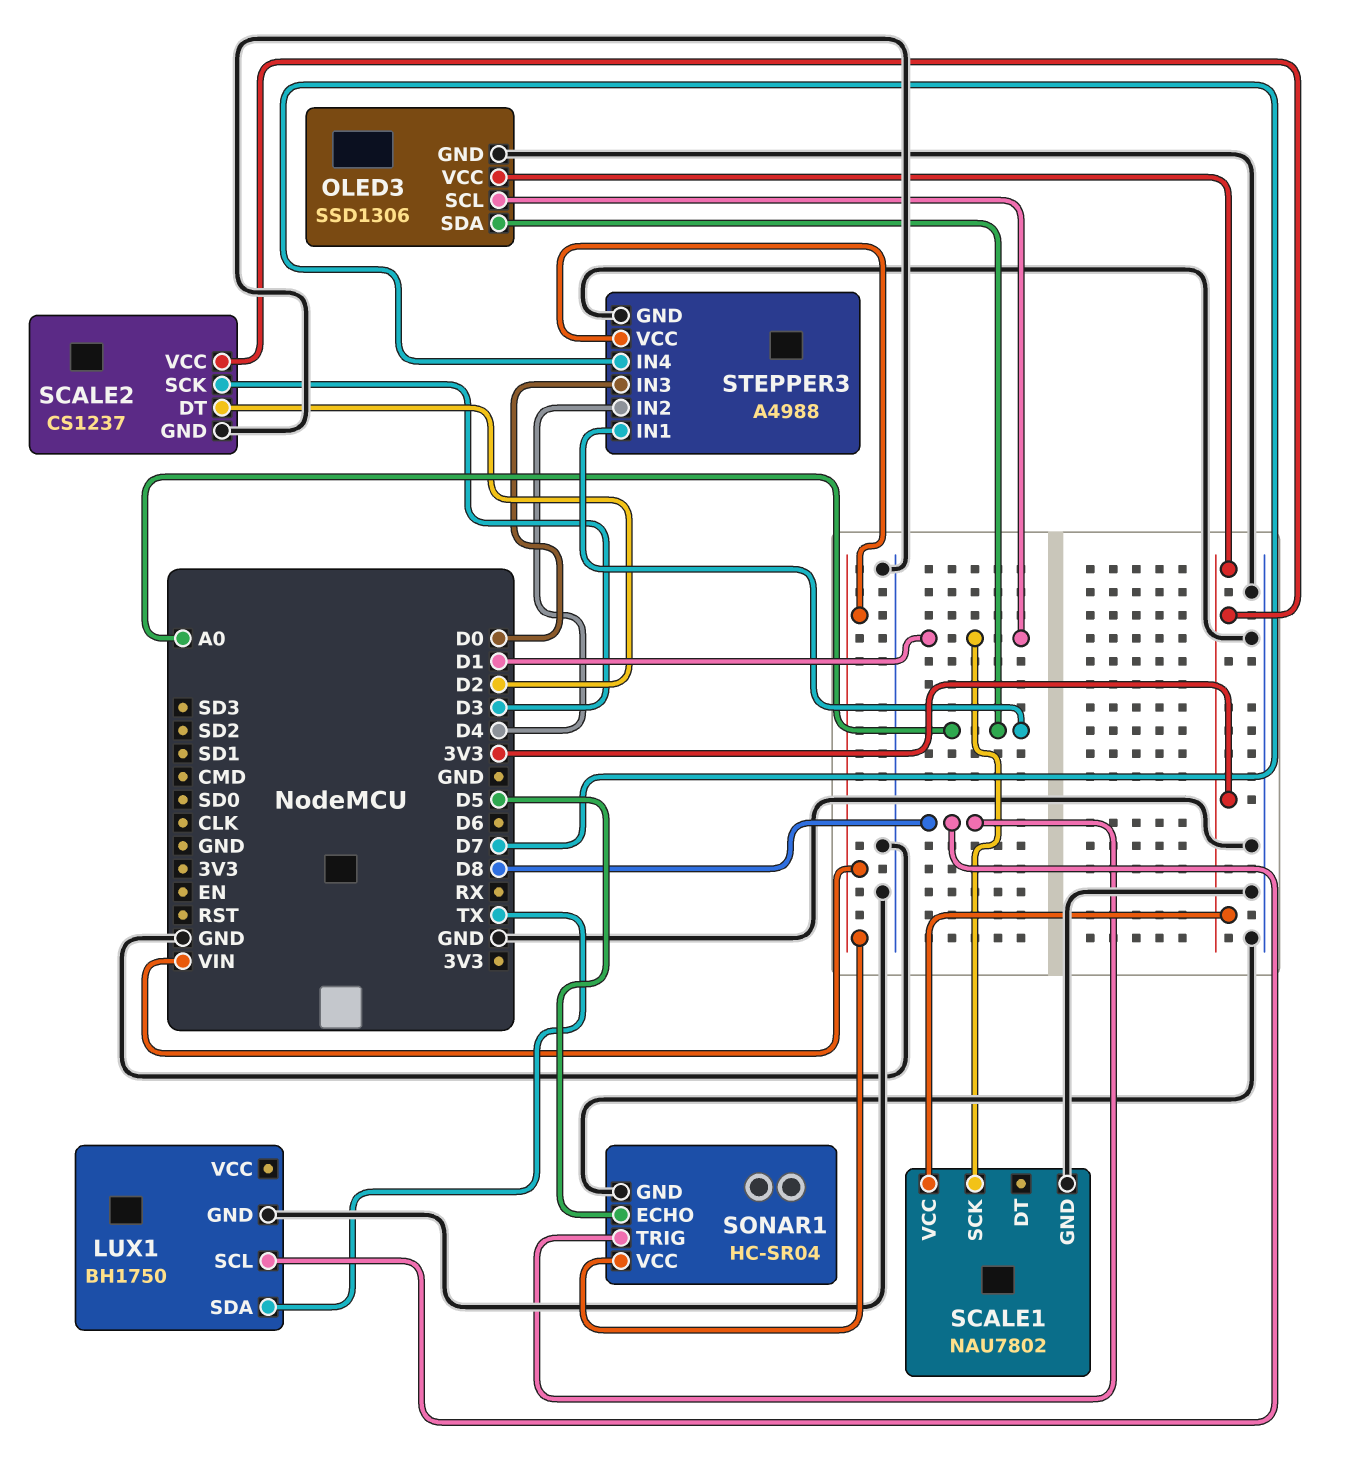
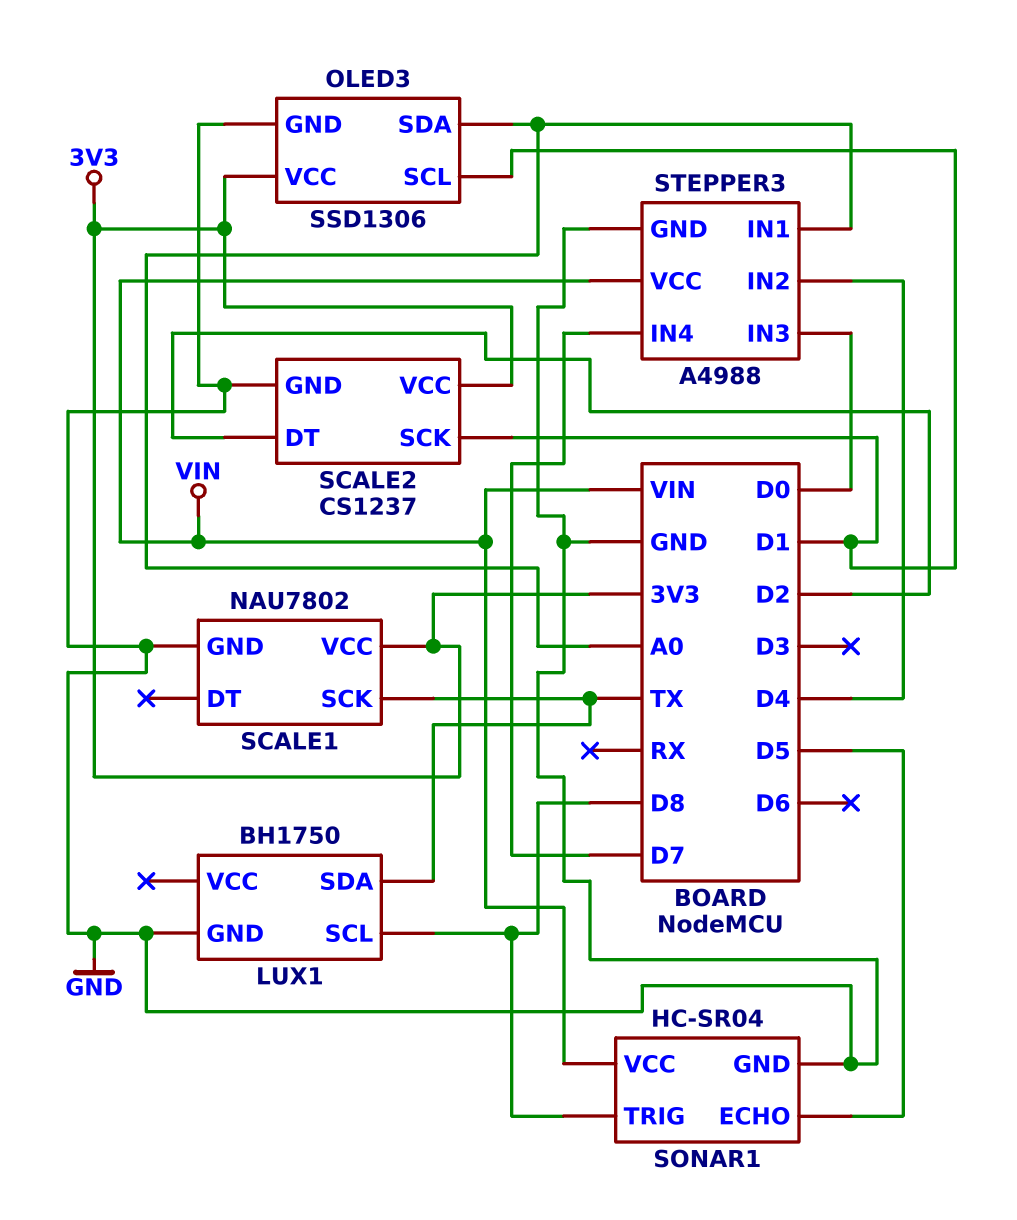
SCALE1 pin SCK: D1 -> TX
SCALE2 pin SCK: D3 -> D1

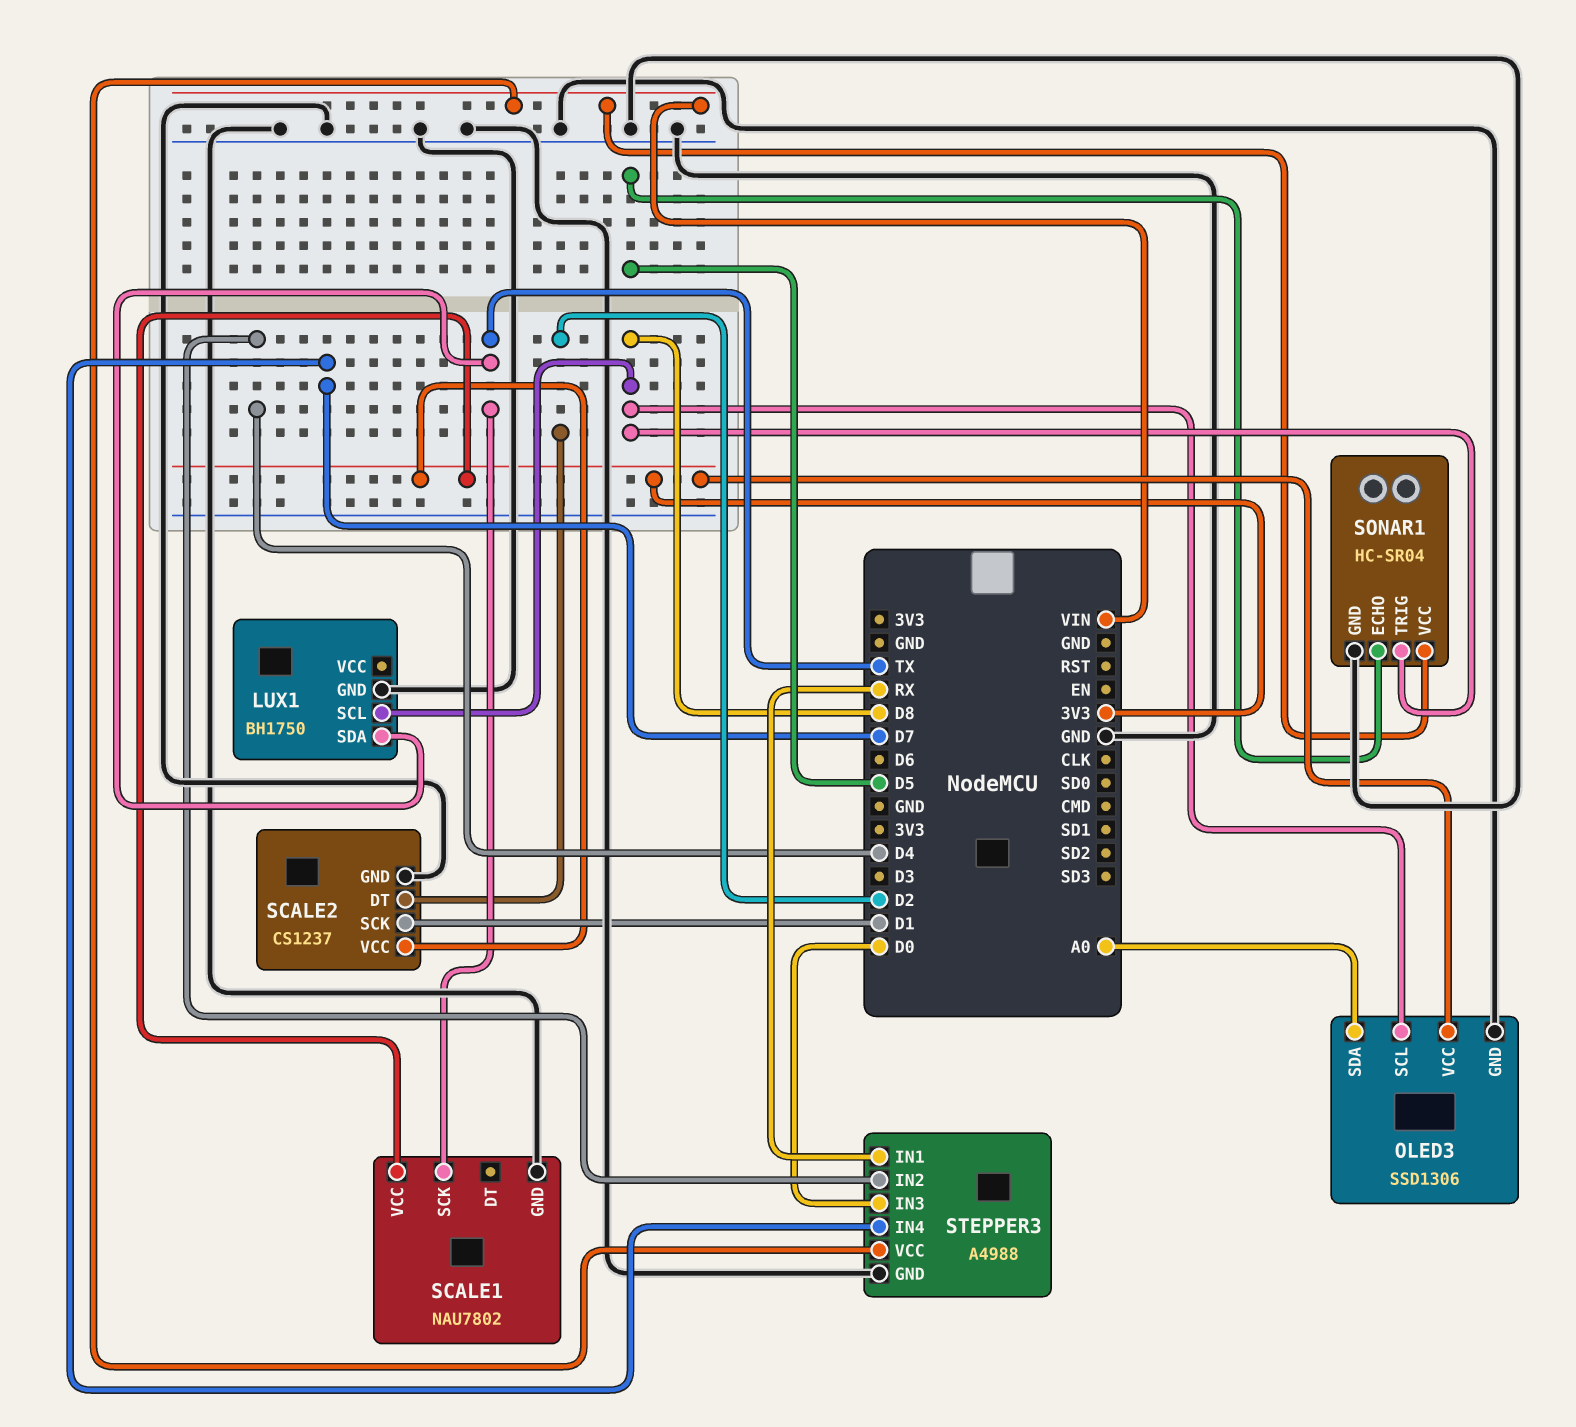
OLED3 pin SCL: D1 -> D8
STEPPER3 pin IN1: A0 -> RX

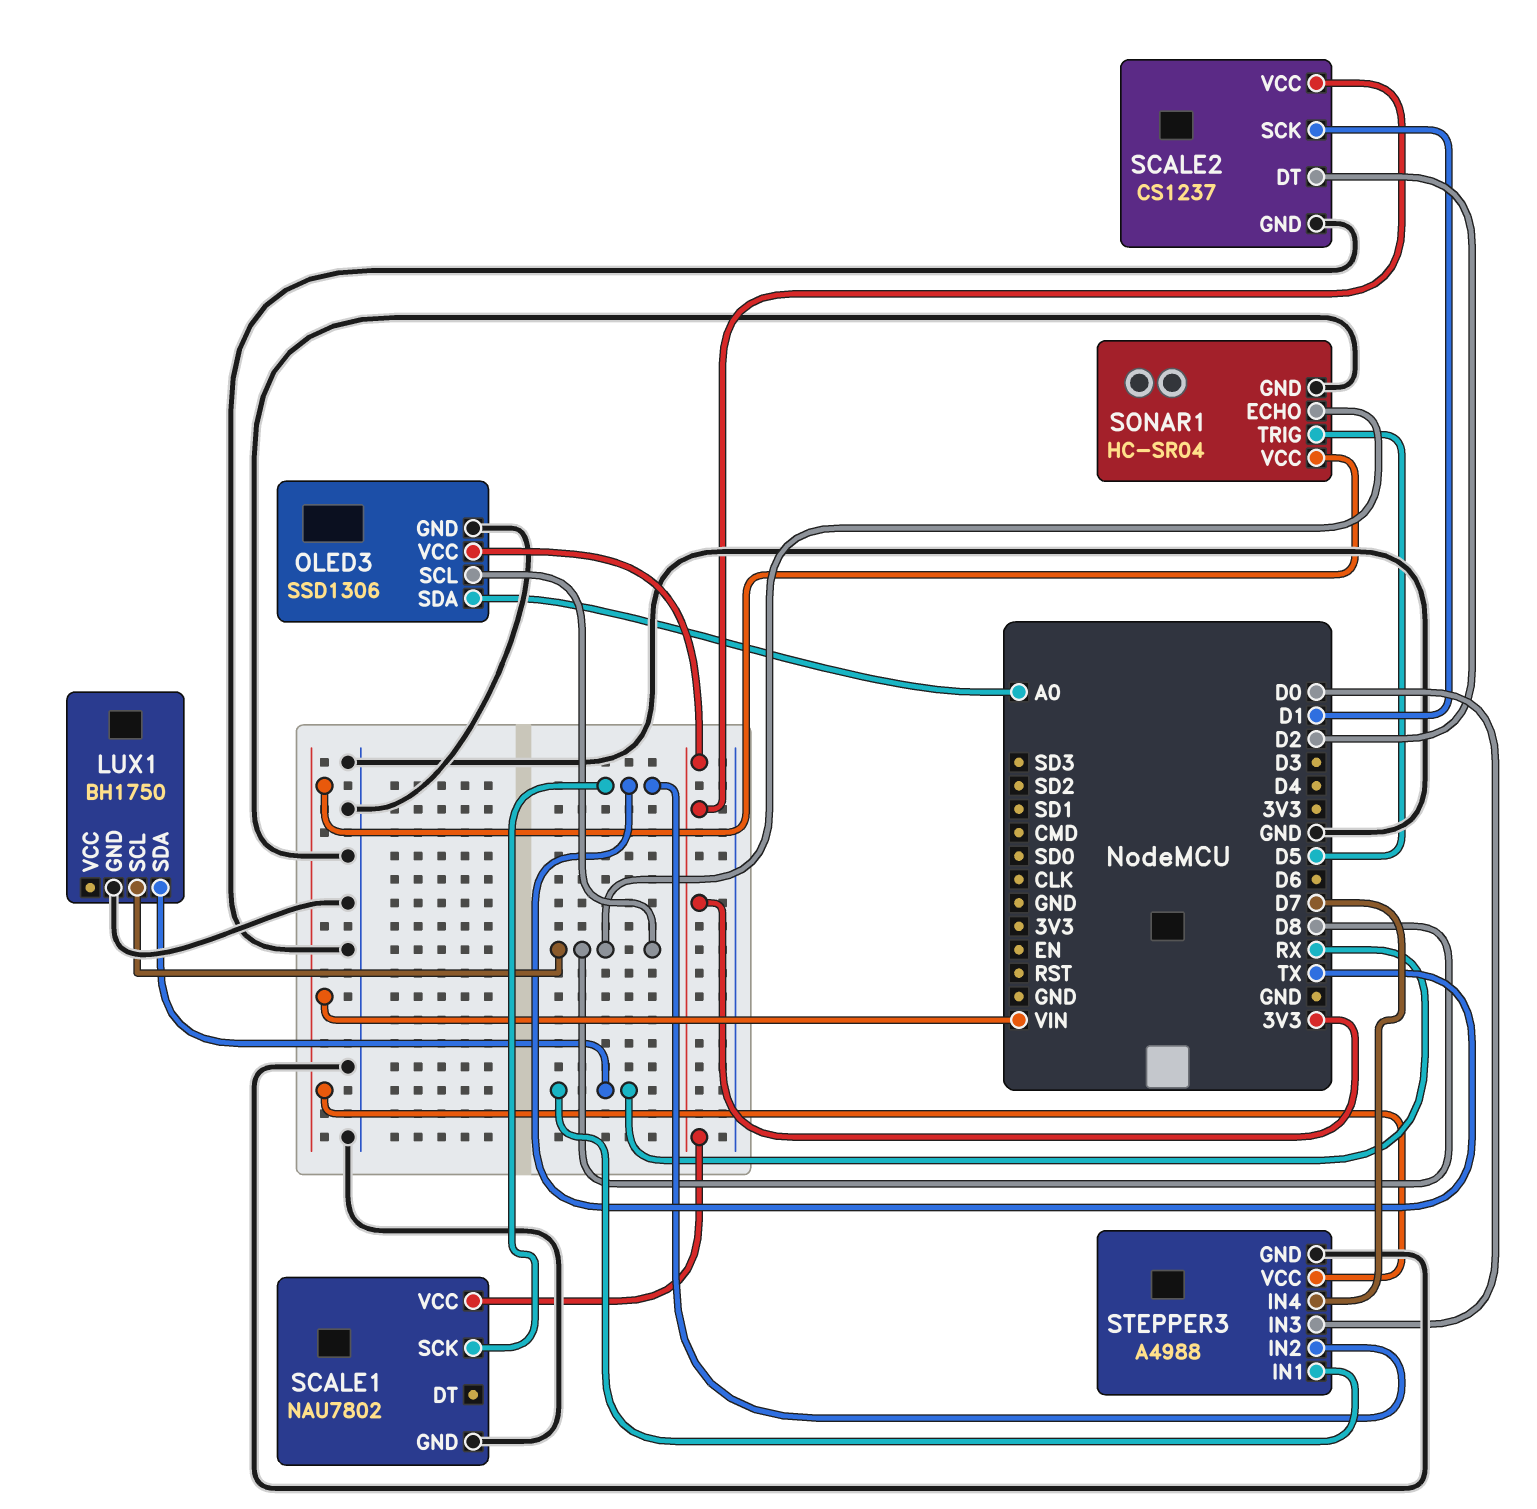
LUX1 pin SDA: TX -> RX
SONAR1 pin ECHO: D5 -> D8
SONAR1 pin TRIG: D8 -> D5
STEPPER3 pin IN2: D4 -> TX

